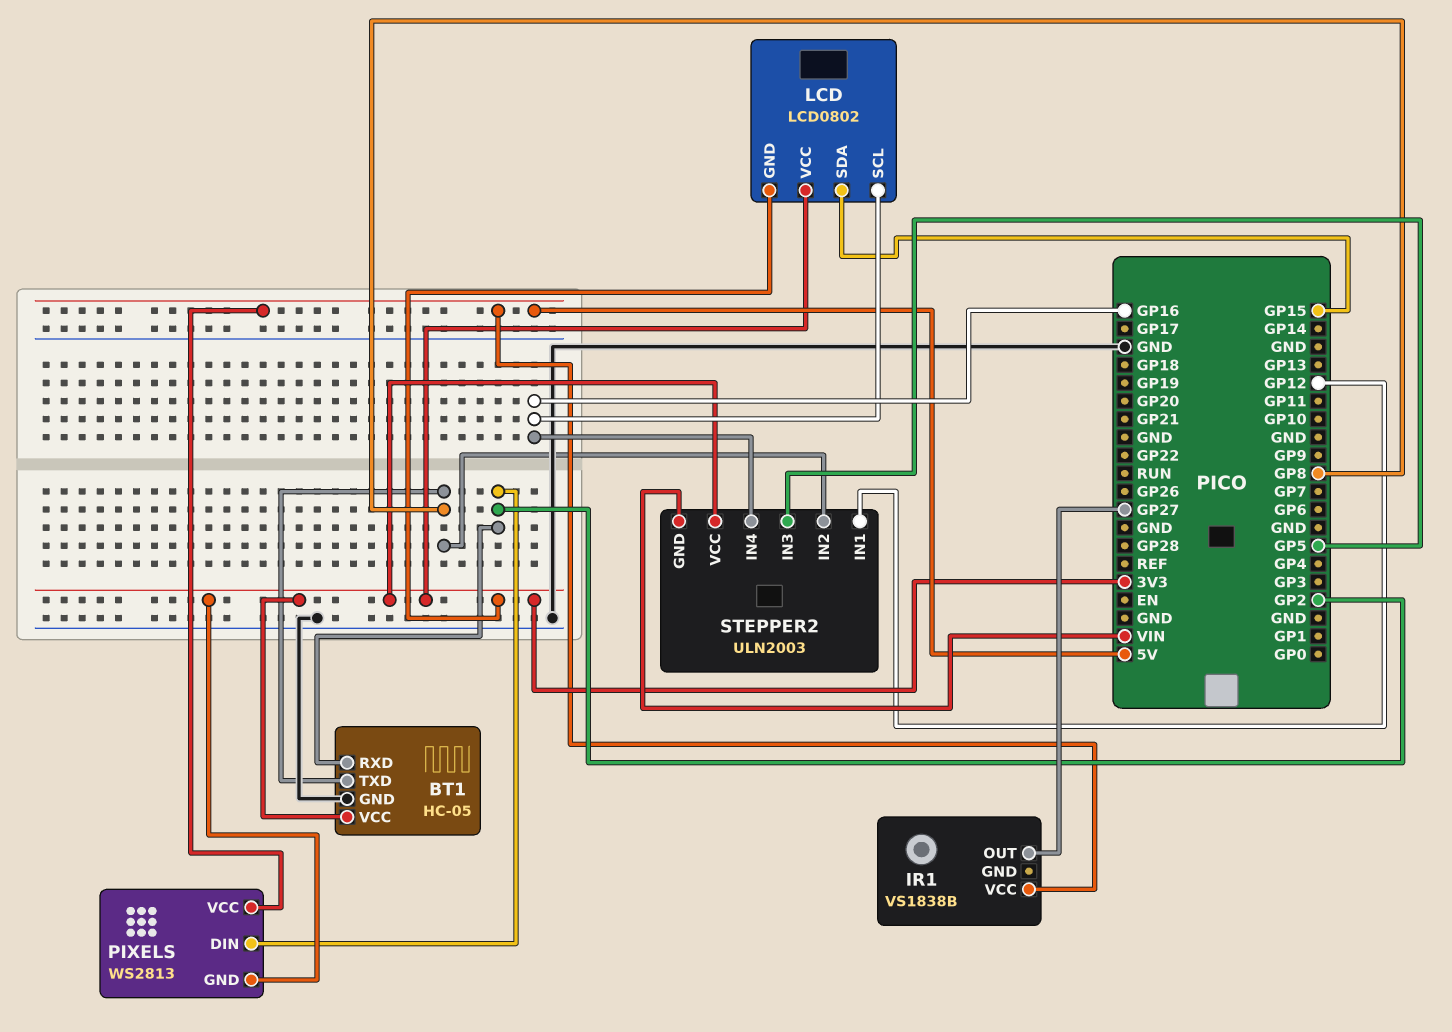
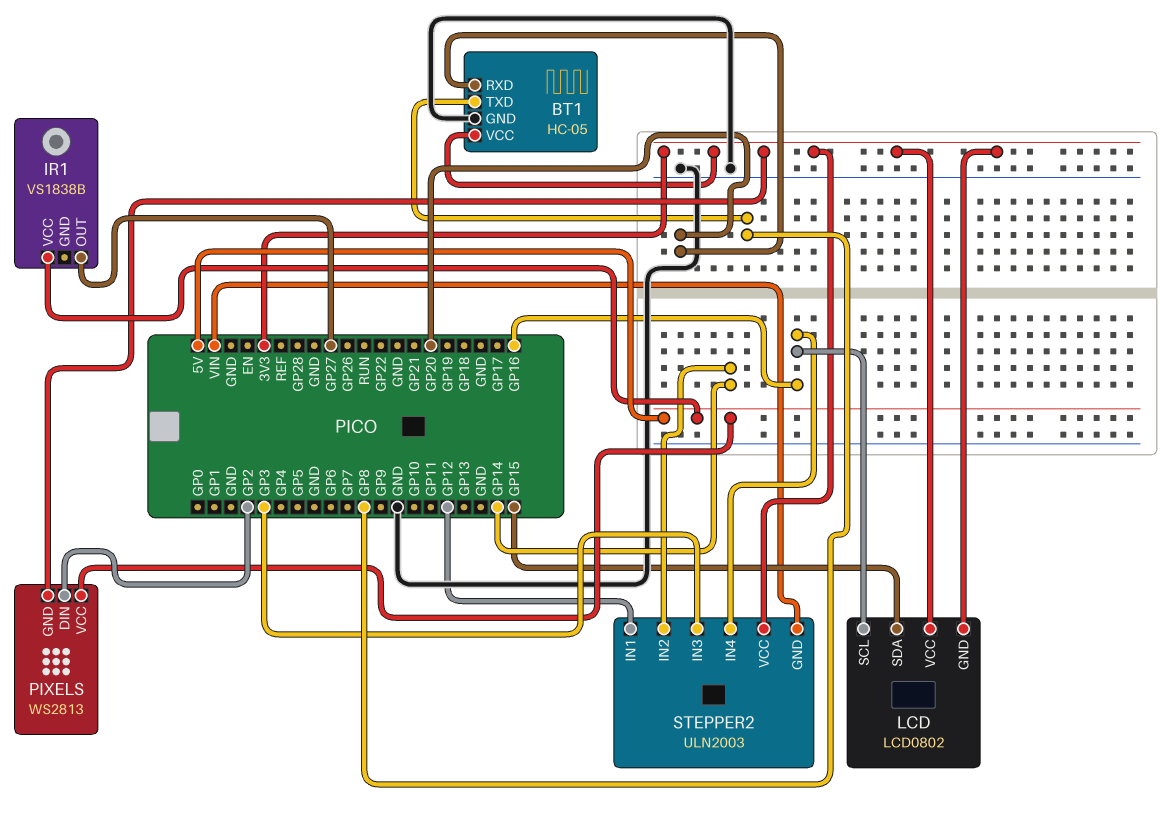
BT1 pin RXD: GP2 -> GP20
STEPPER2 pin IN2: GP8 -> GP14
STEPPER2 pin IN3: GP5 -> GP3

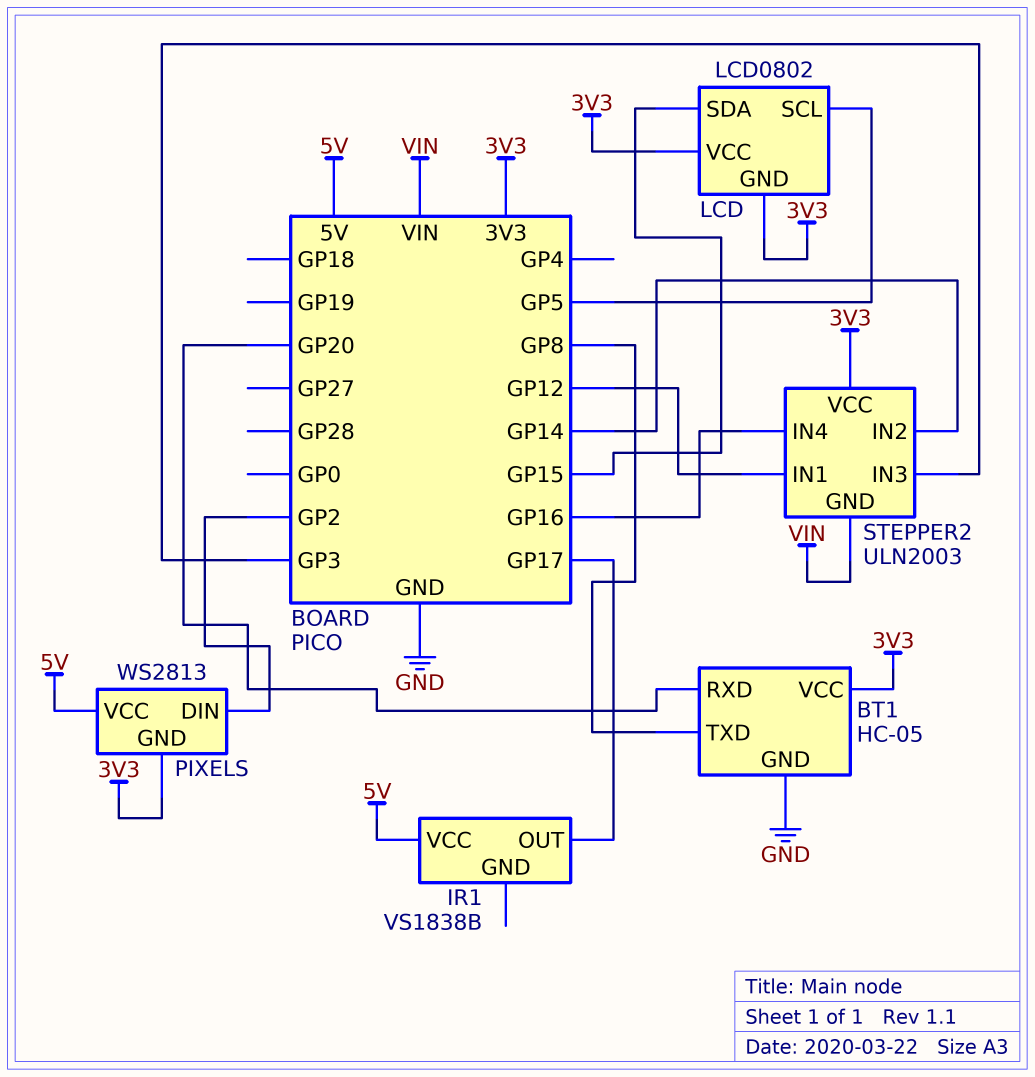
IR1 pin OUT: GP27 -> GP17
LCD pin SCL: GP16 -> GP5

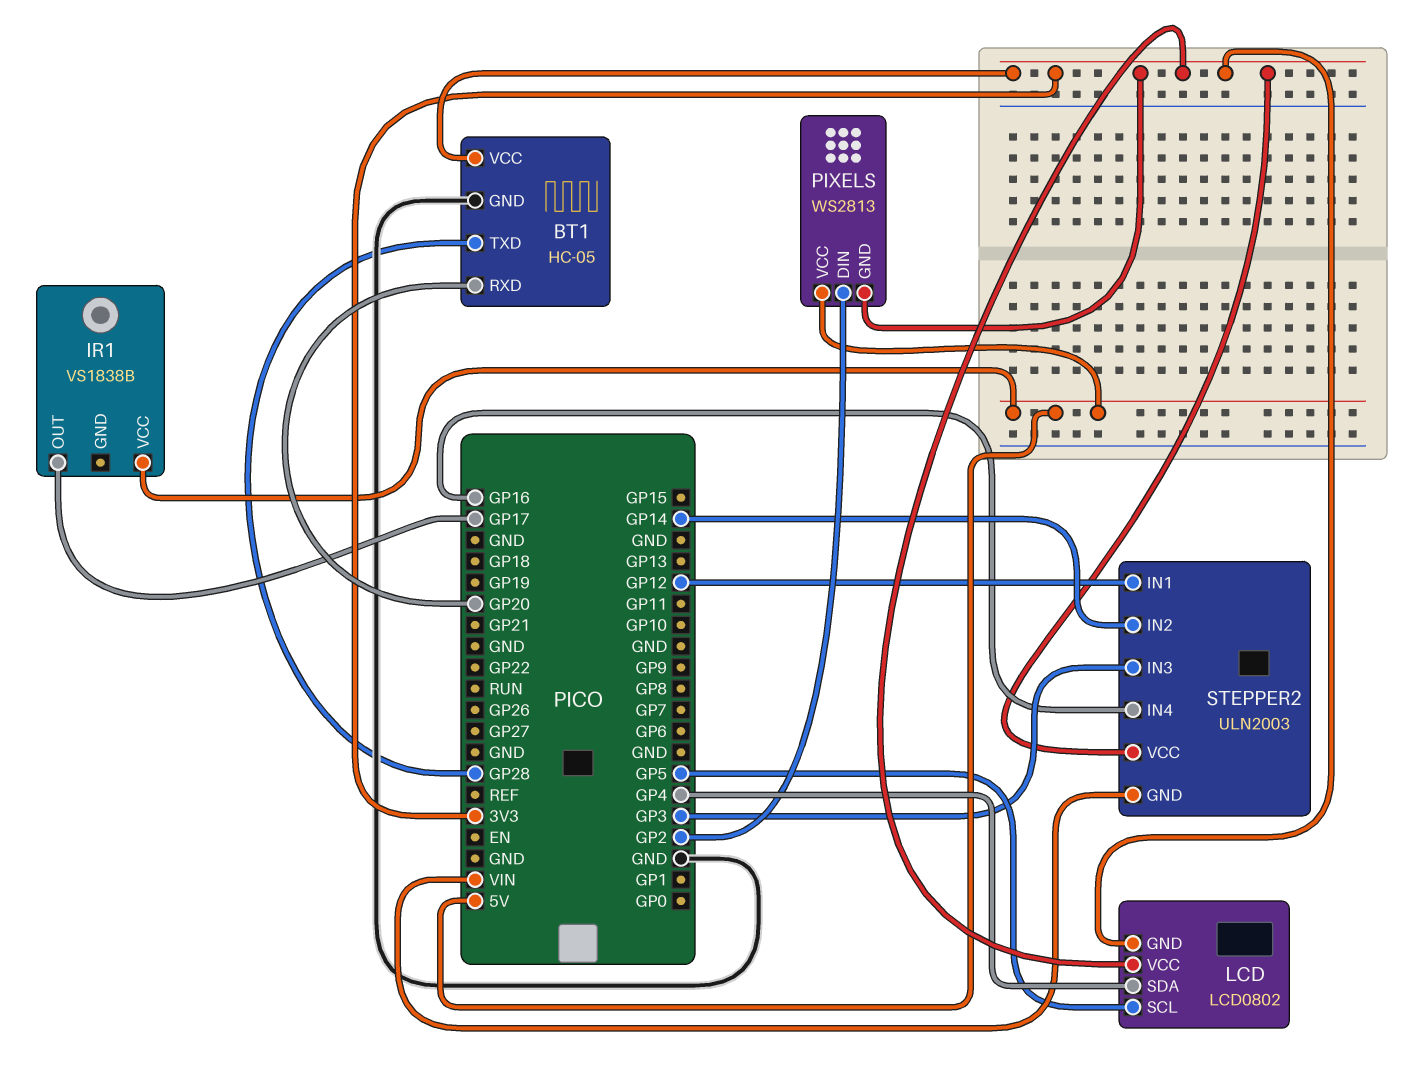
BT1 pin TXD: GP8 -> GP28
LCD pin SDA: GP15 -> GP4

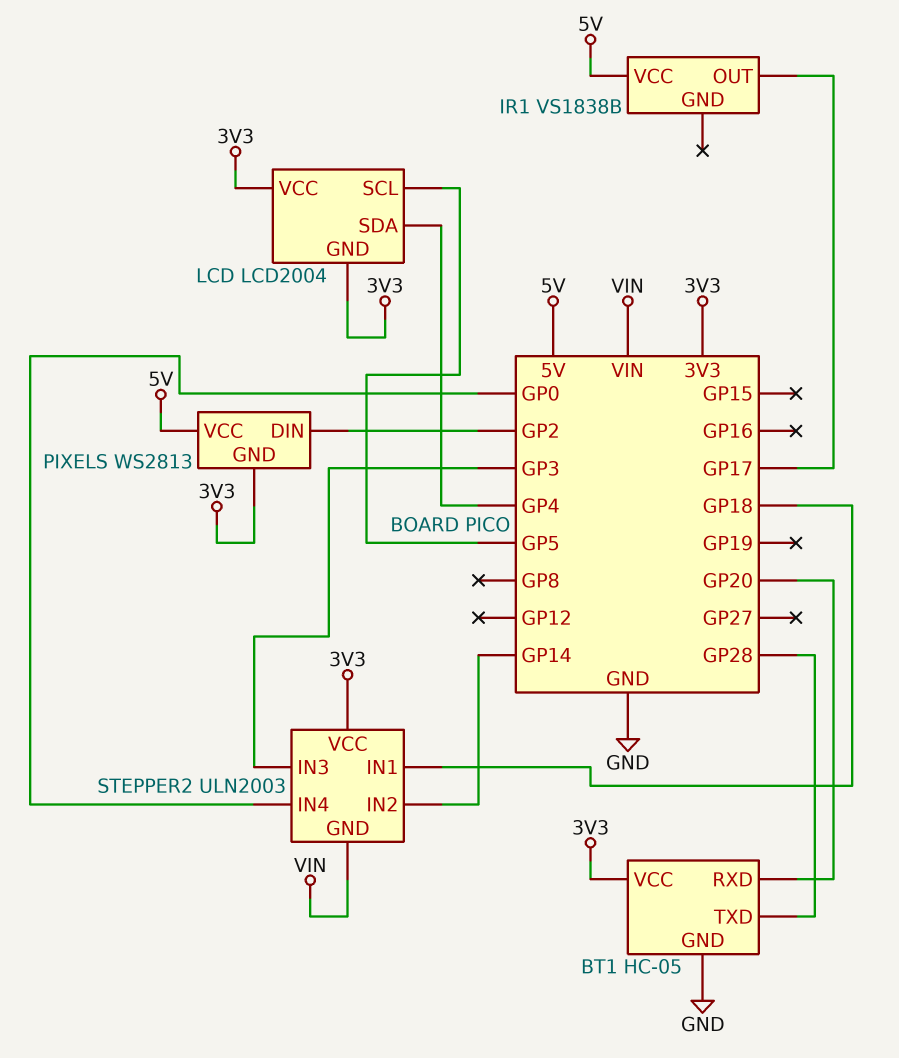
LCD: LCD0802 -> LCD2004
STEPPER2 pin IN1: GP12 -> GP18
STEPPER2 pin IN4: GP16 -> GP0

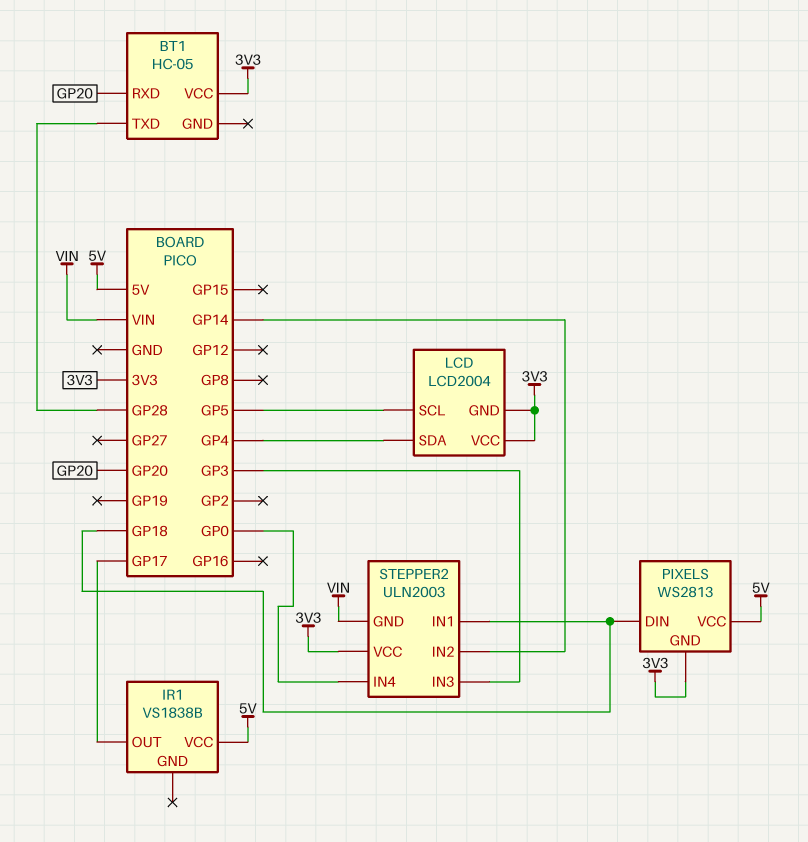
BT1 pin GND: GND -> none
PIXELS pin DIN: GP2 -> GP18

